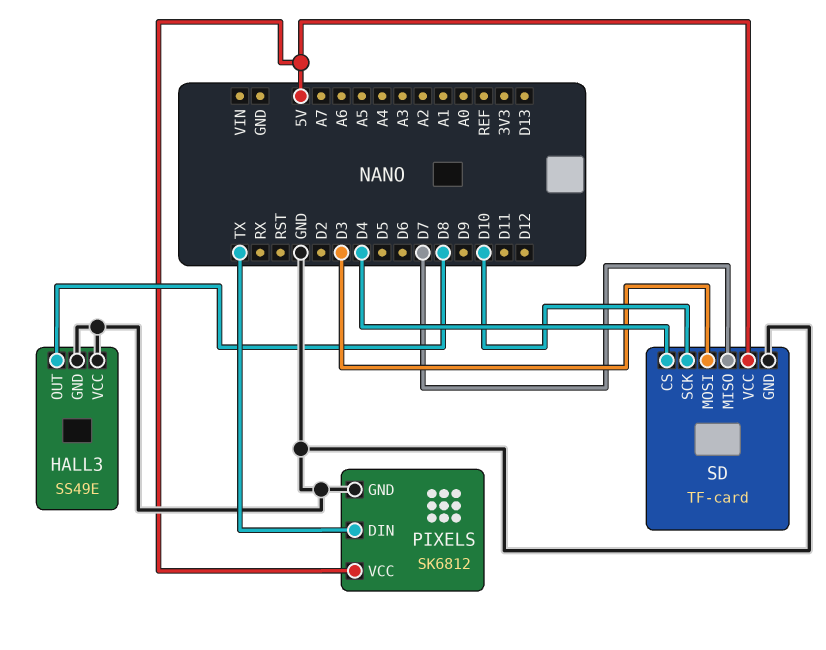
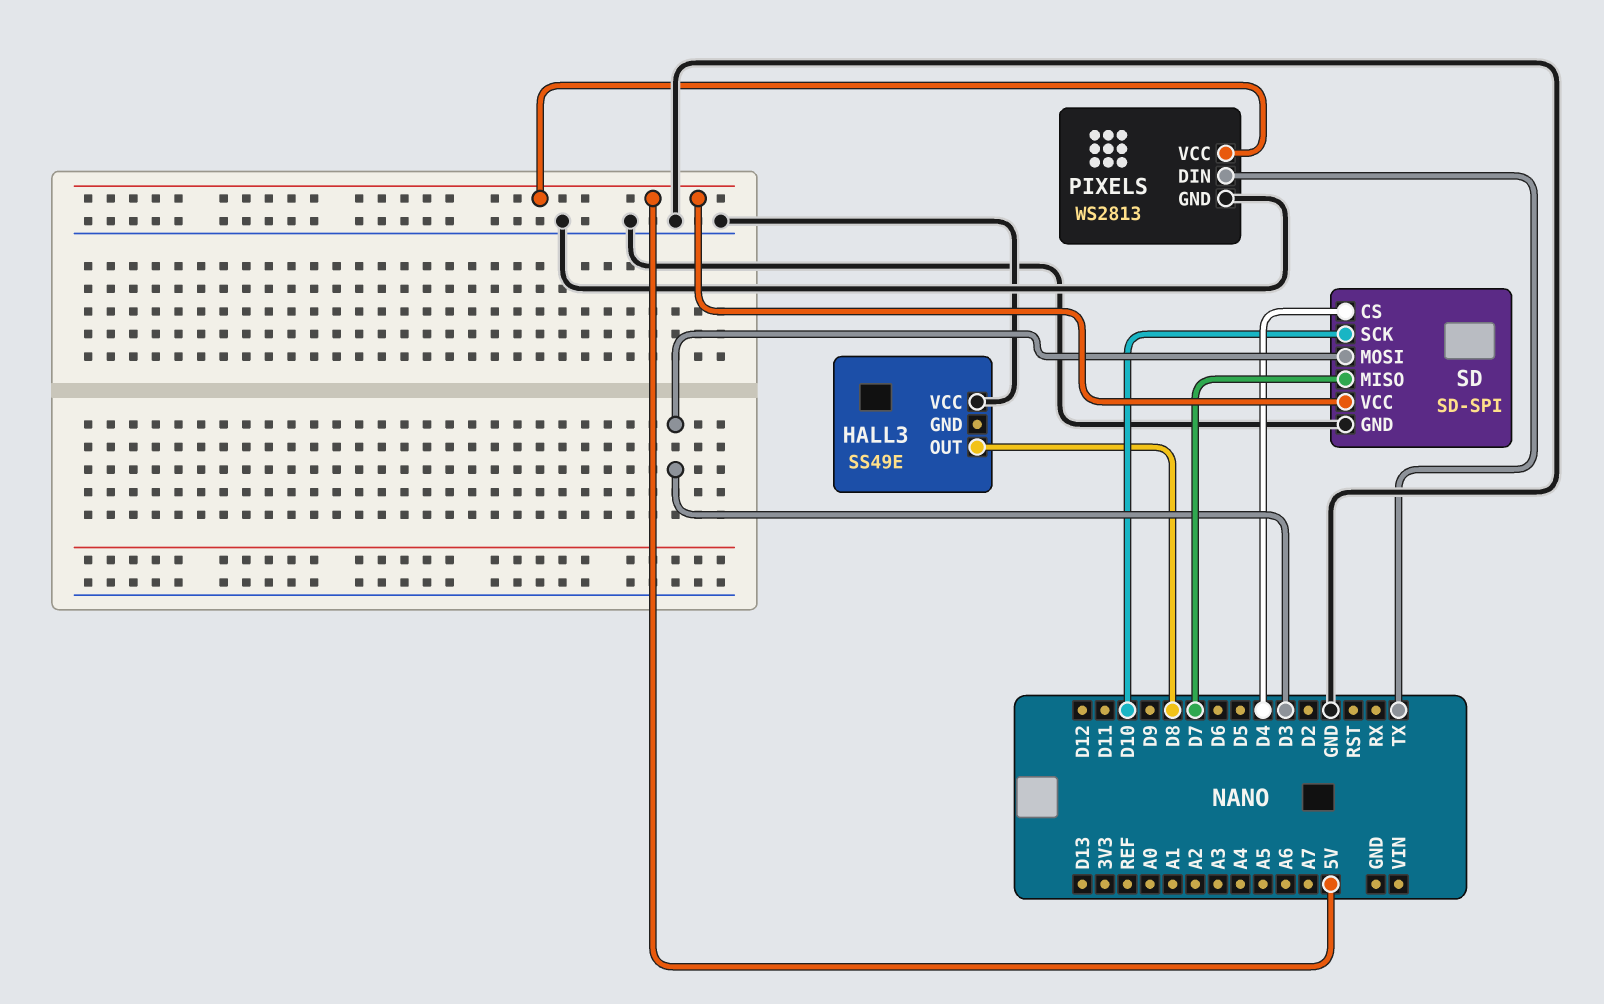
HALL3 pin GND: GND -> none
PIXELS: SK6812 -> WS2813
SD: TF-card -> SD-SPI

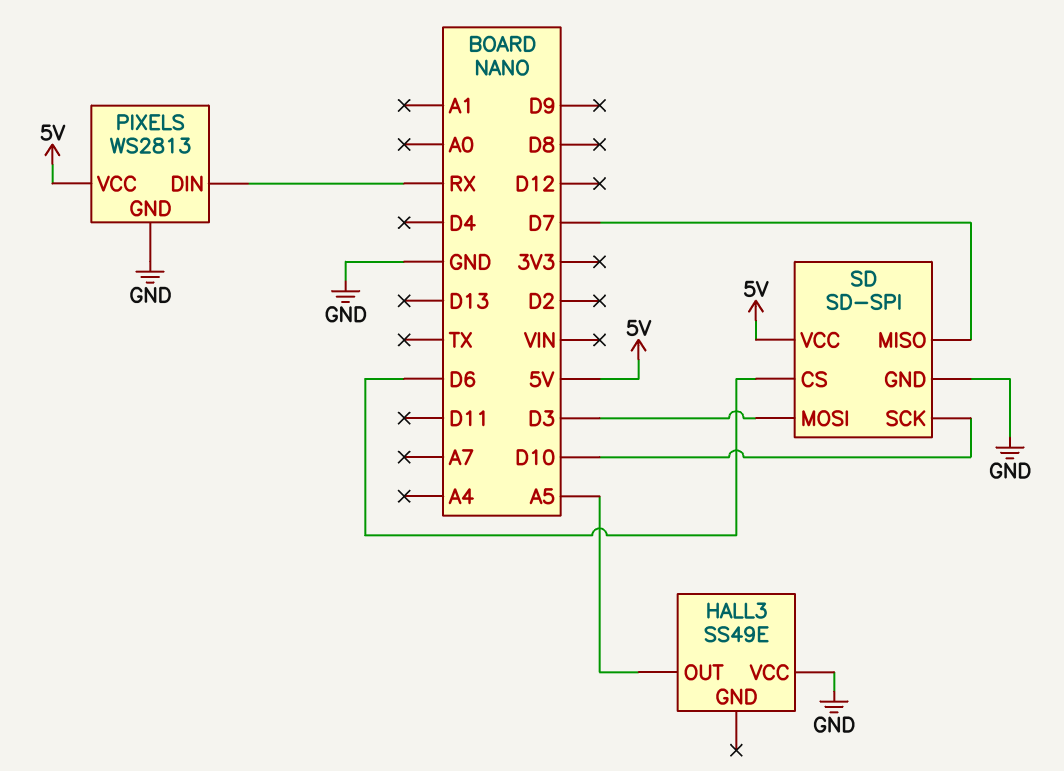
HALL3 pin OUT: D8 -> A5
PIXELS pin DIN: TX -> RX
SD pin CS: D4 -> D6

